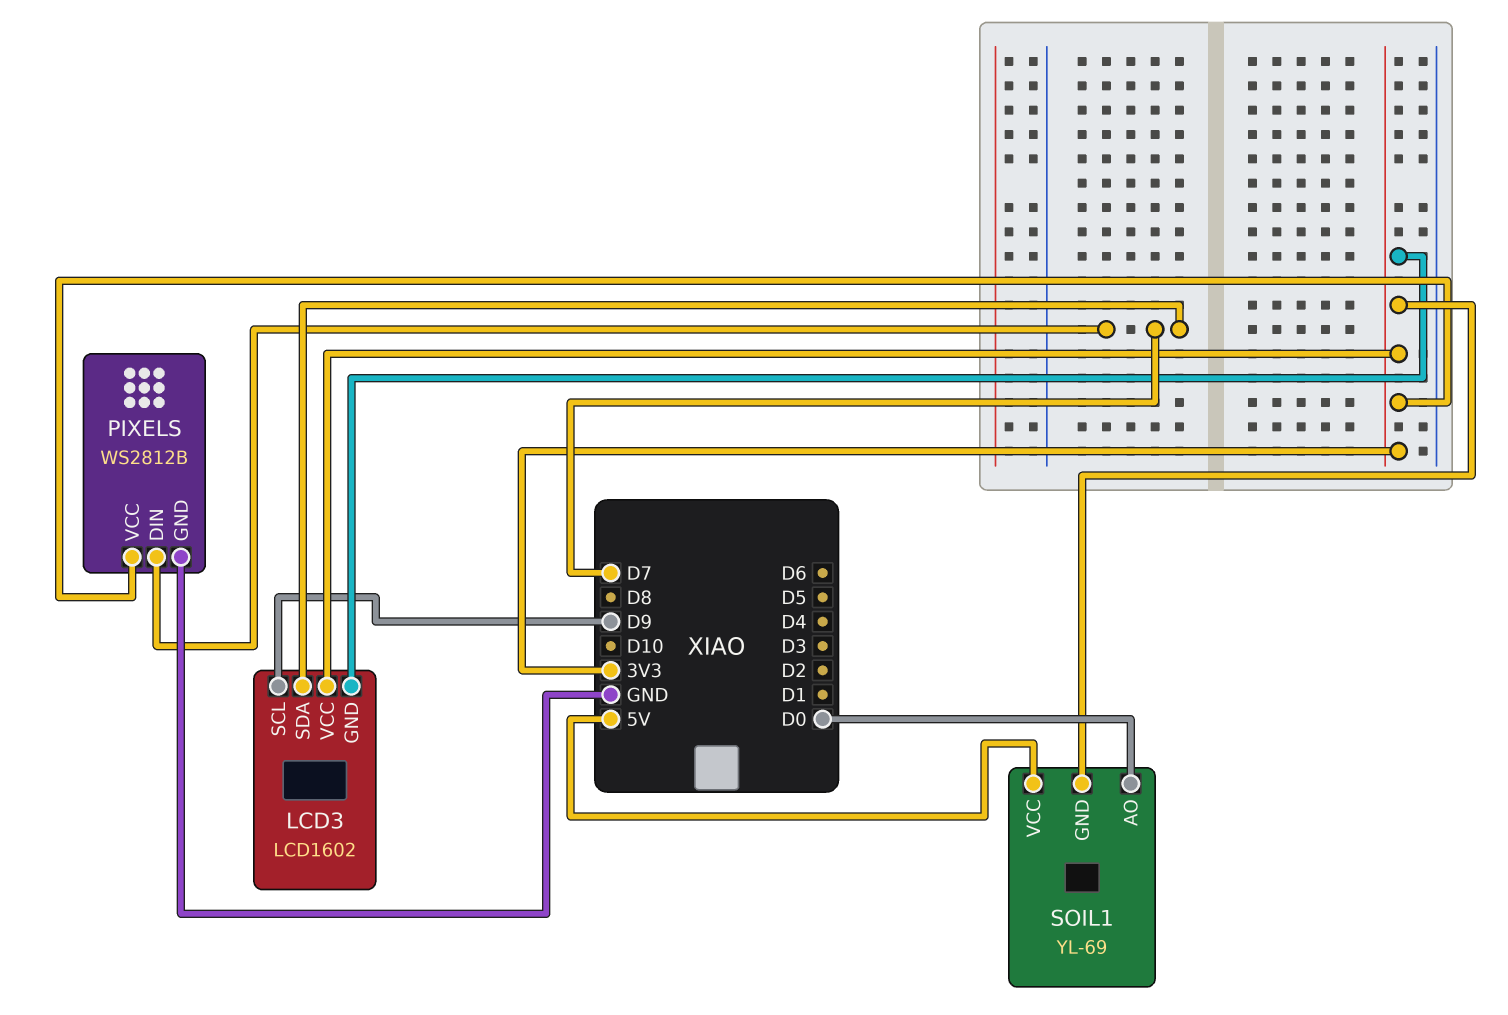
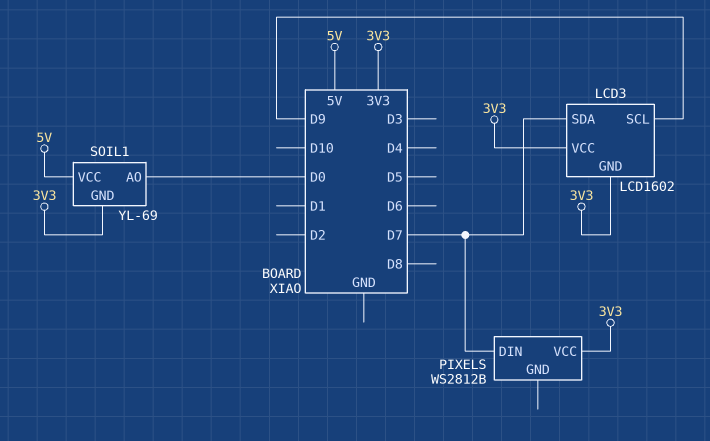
PIXELS pin GND: GND -> none

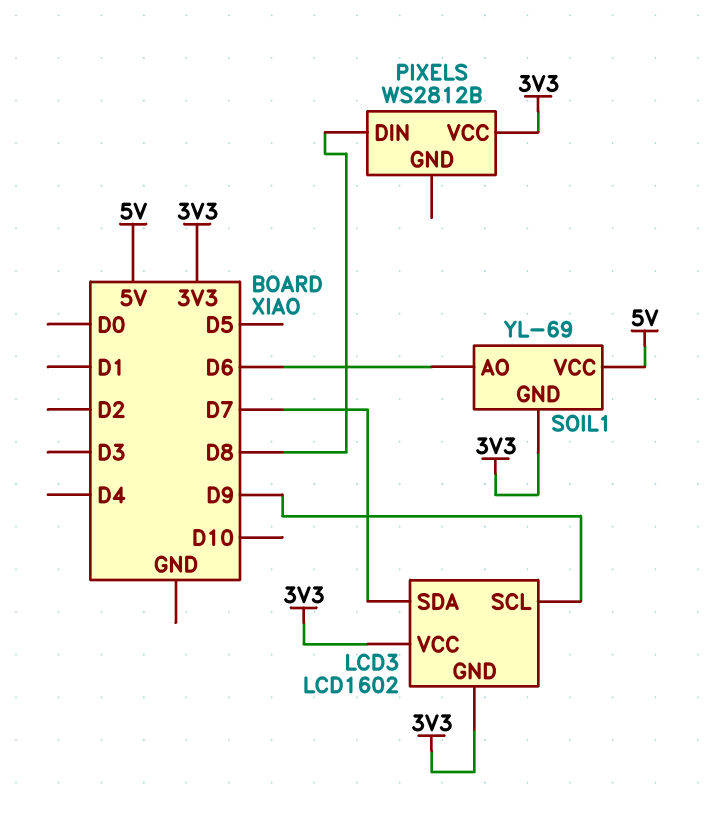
PIXELS pin DIN: D7 -> D8
SOIL1 pin AO: D0 -> D6

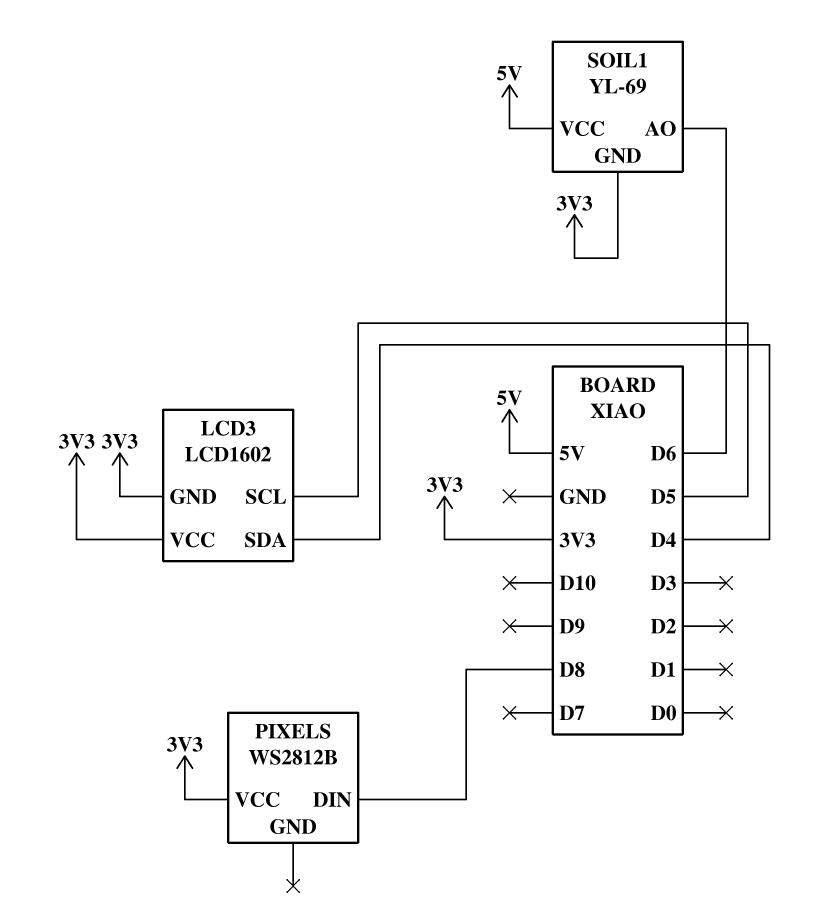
LCD3 pin SCL: D9 -> D5
LCD3 pin SDA: D7 -> D4

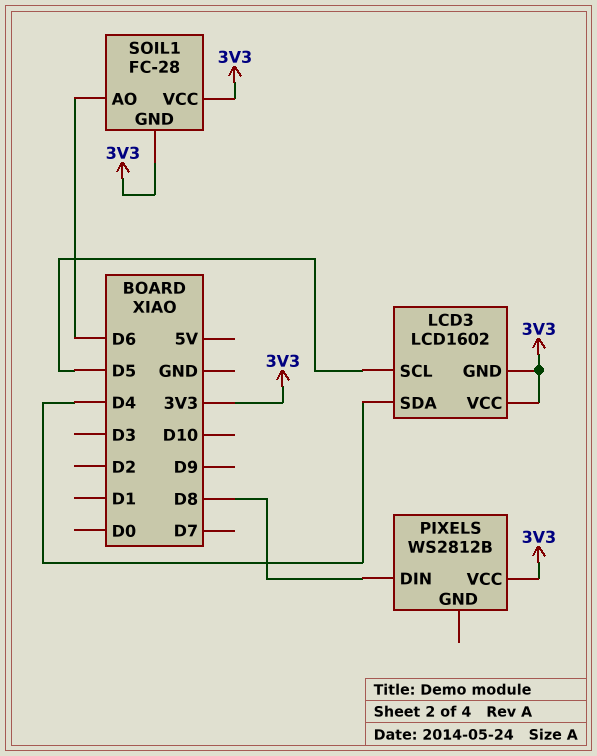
SOIL1: YL-69 -> FC-28
SOIL1 pin VCC: 5V -> 3V3

